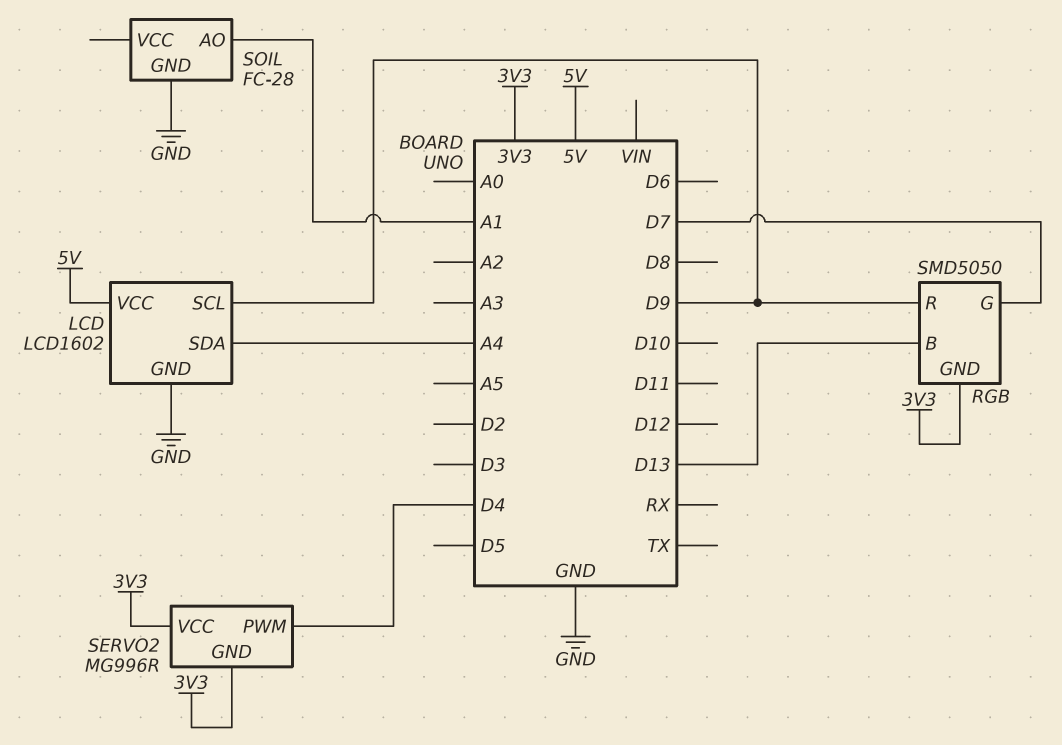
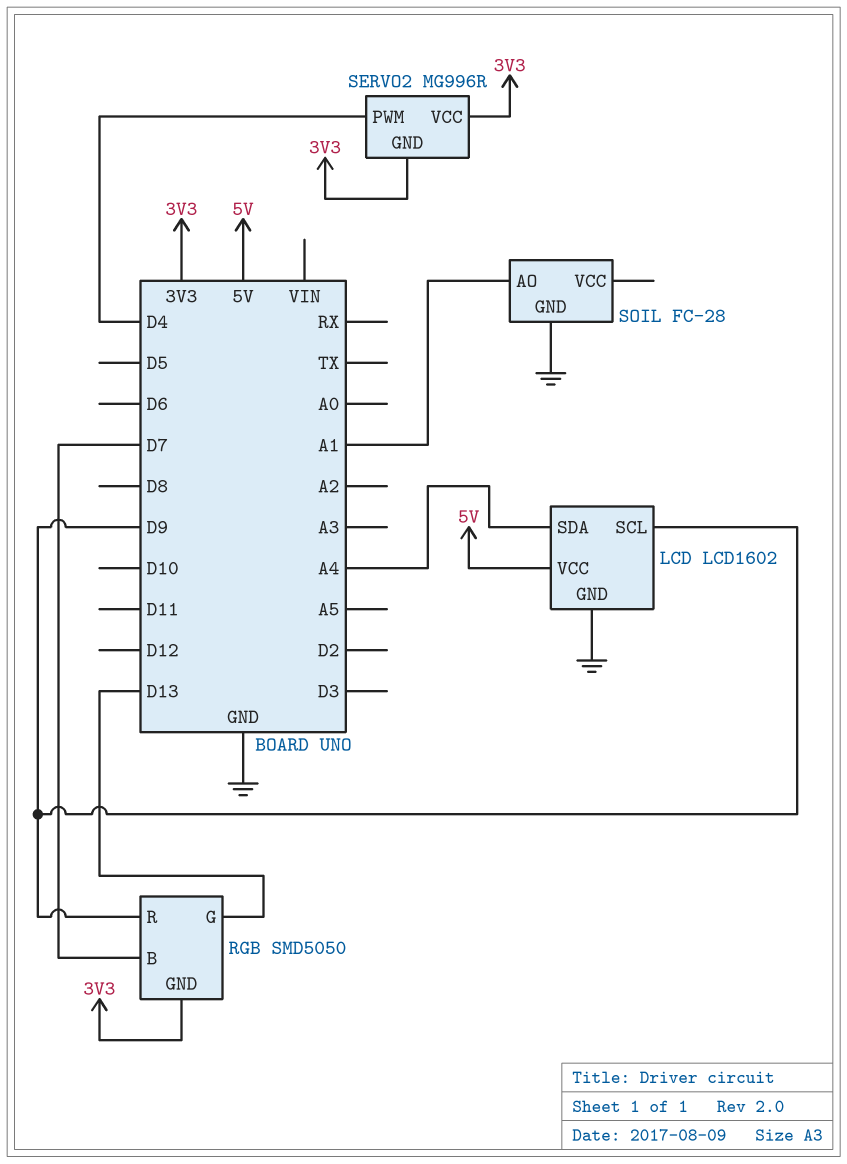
RGB pin B: D13 -> D7
RGB pin G: D7 -> D13

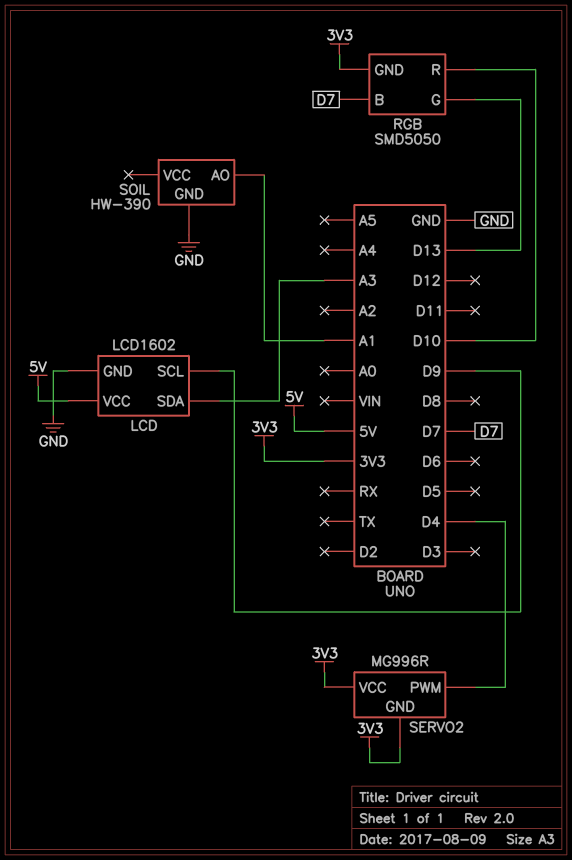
LCD pin SDA: A4 -> A3
RGB pin R: D9 -> D10
SOIL: FC-28 -> HW-390

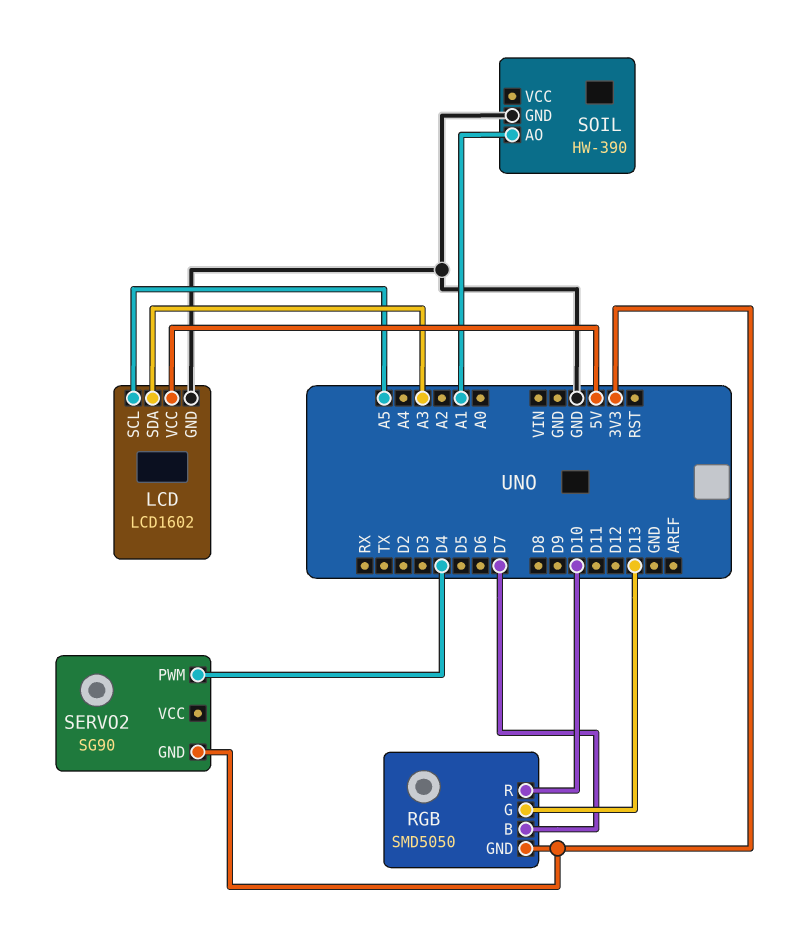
LCD pin SCL: D9 -> A5
SERVO2: MG996R -> SG90
SERVO2 pin VCC: 3V3 -> none

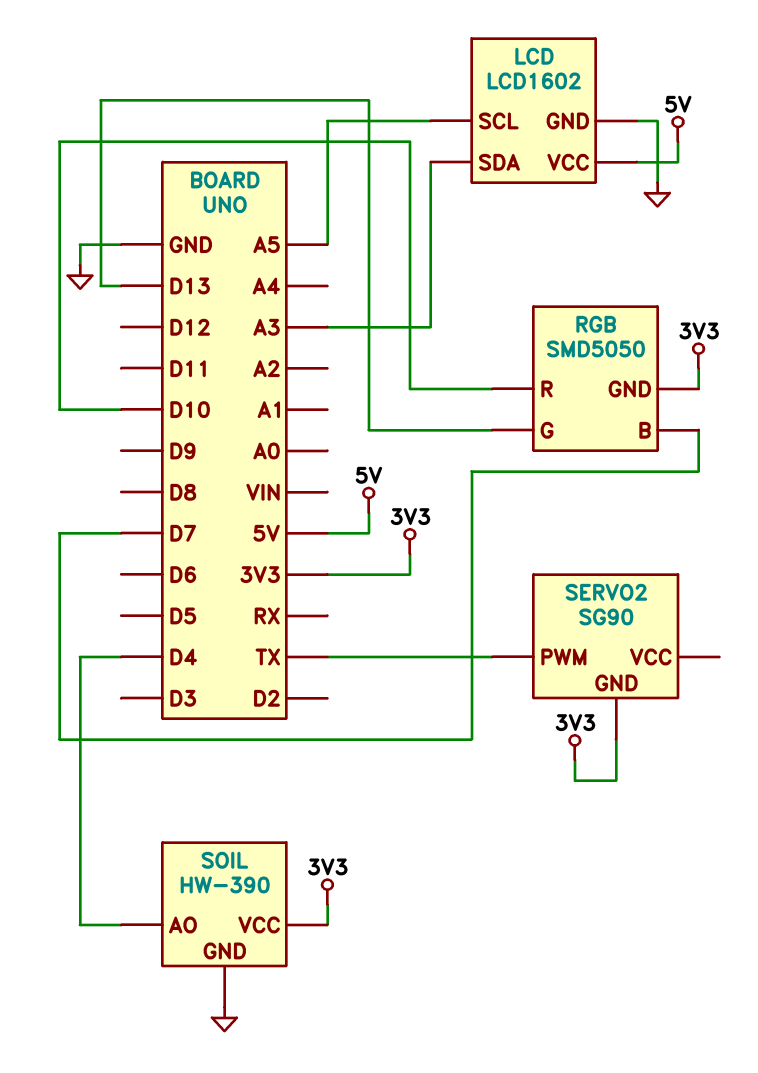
SERVO2 pin PWM: D4 -> TX
SOIL pin AO: A1 -> D4
SOIL pin VCC: none -> 3V3

